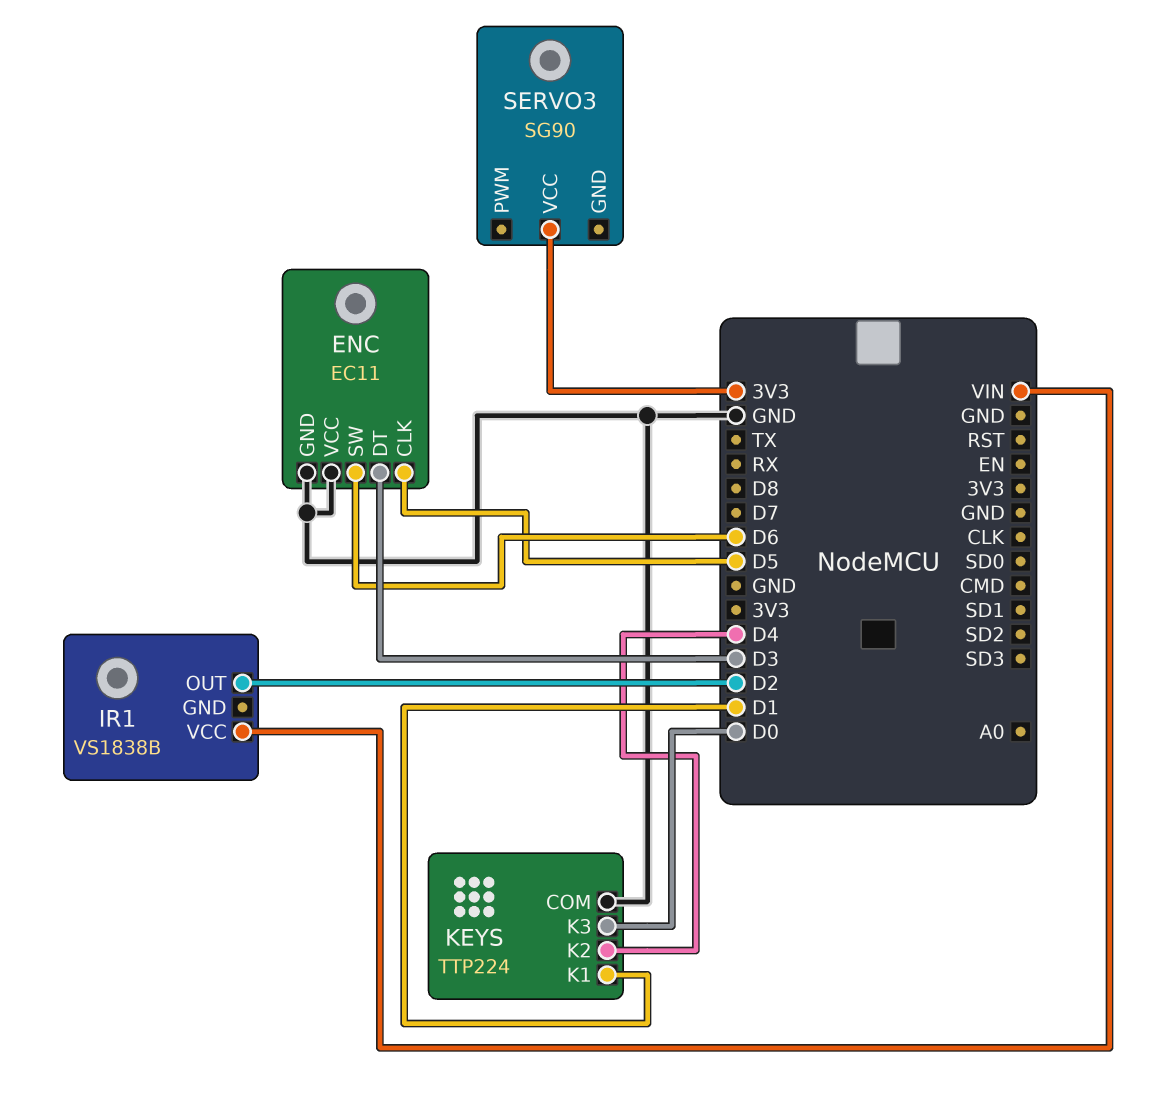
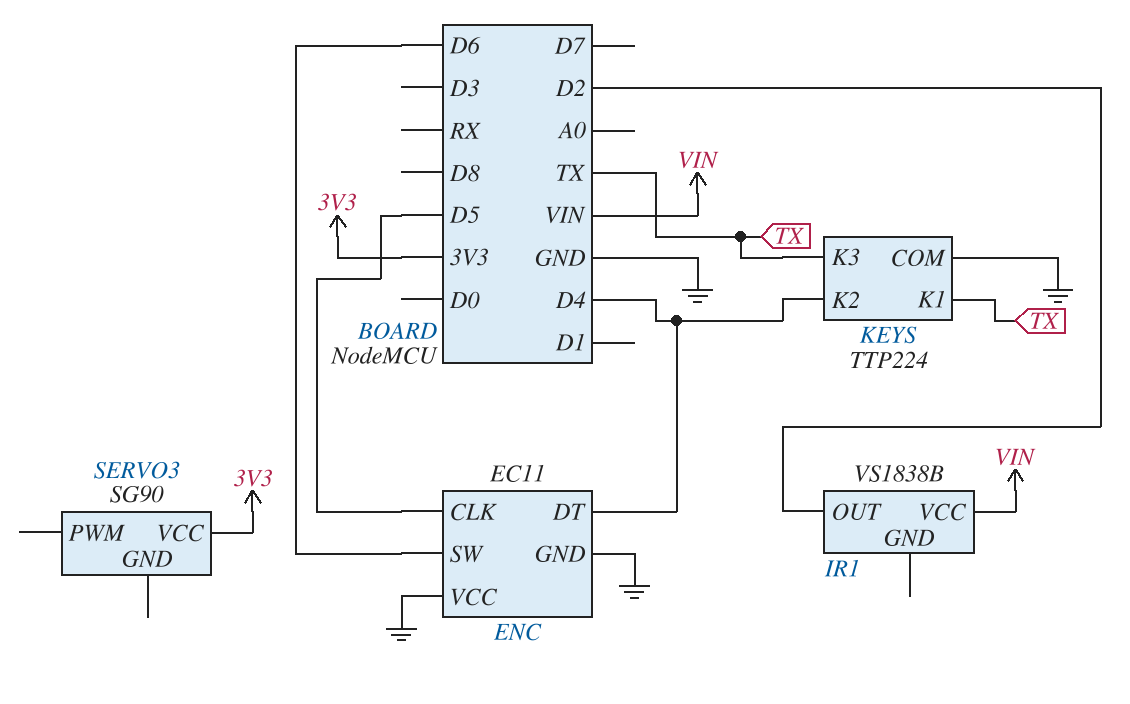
ENC pin DT: D3 -> D4
KEYS pin K1: D1 -> TX
KEYS pin K3: D0 -> TX

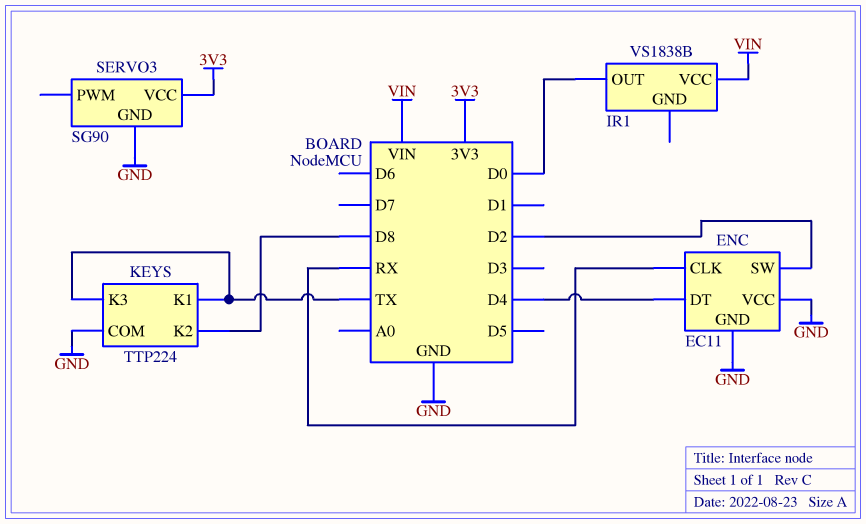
ENC pin CLK: D5 -> RX
ENC pin SW: D6 -> D2
IR1 pin OUT: D2 -> D0
KEYS pin K2: D4 -> D8
SERVO3 pin GND: none -> GND

